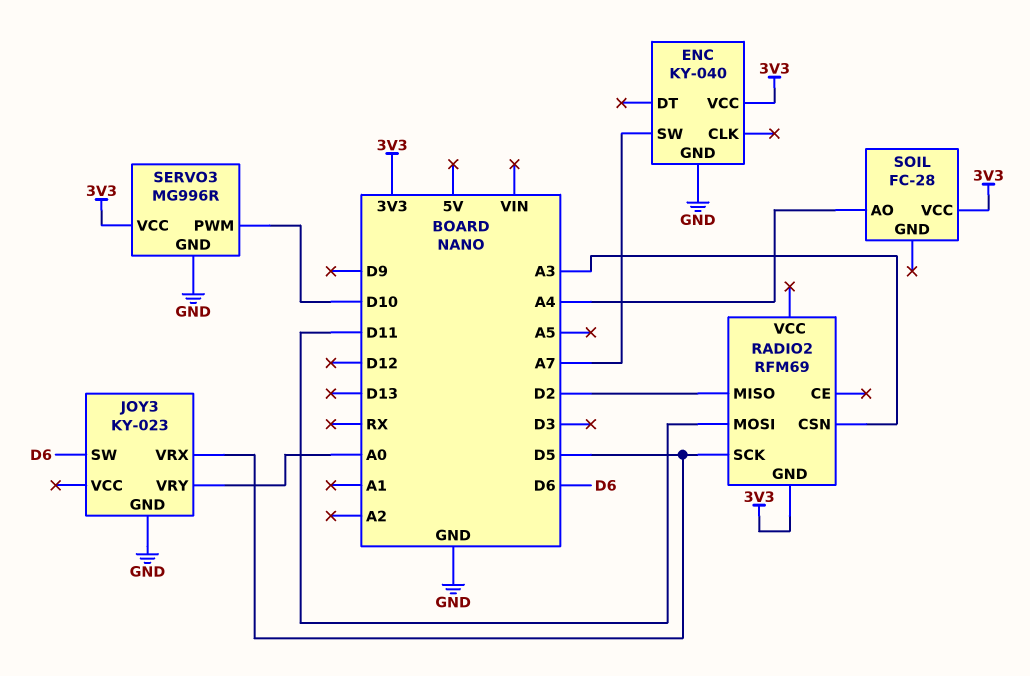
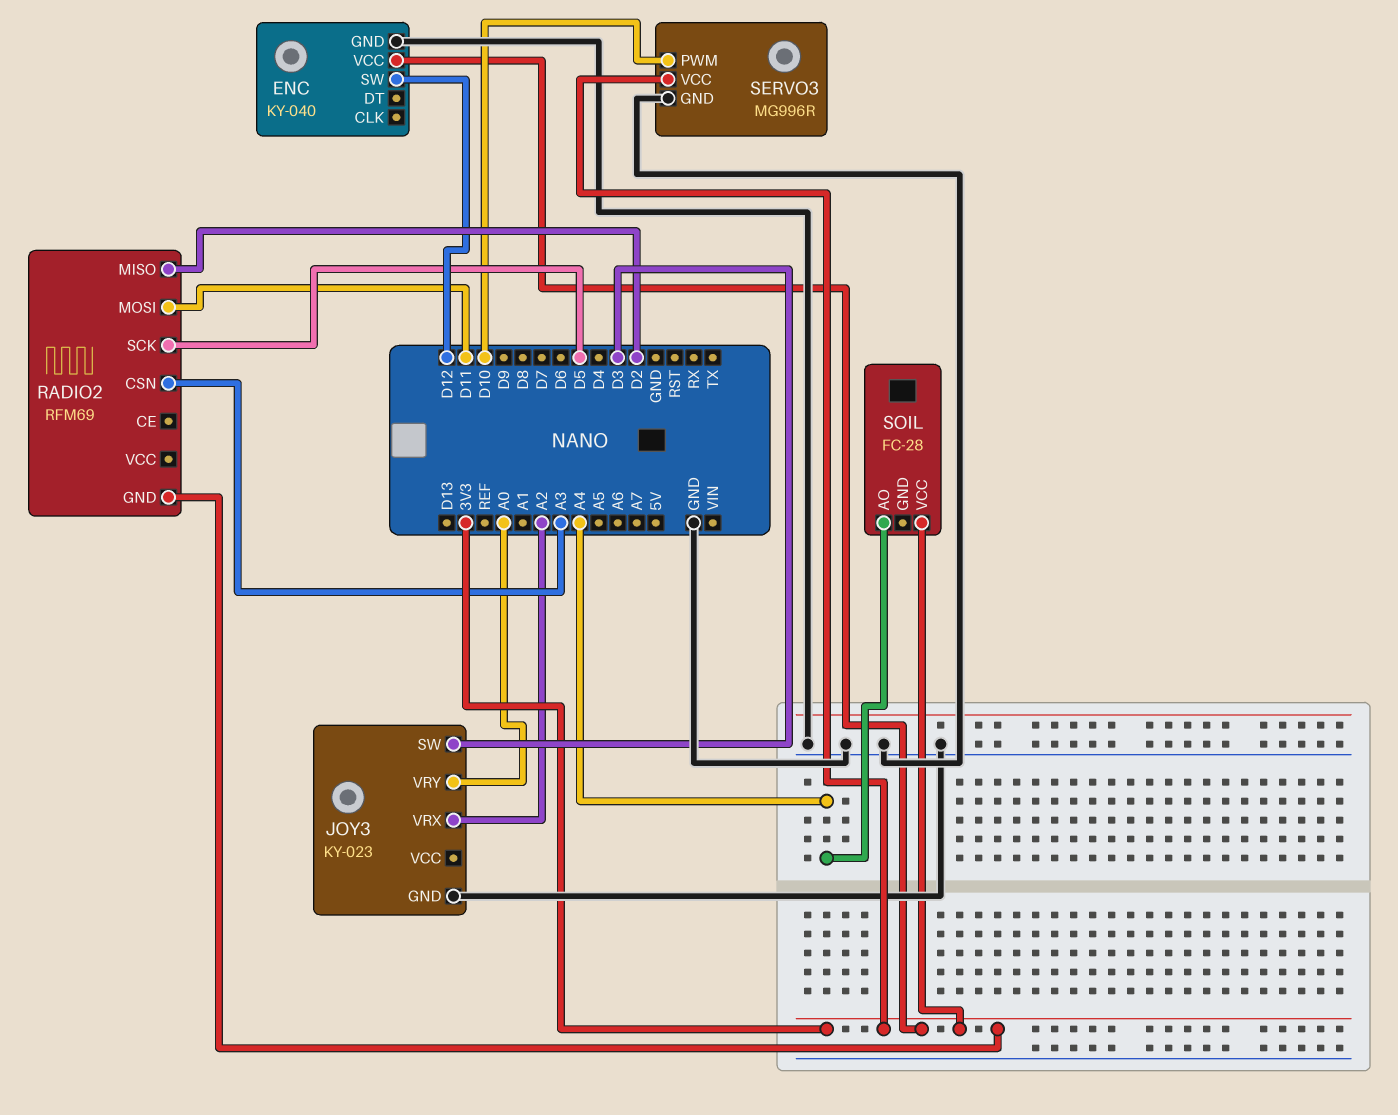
ENC pin SW: A7 -> D12
JOY3 pin SW: D6 -> D3
JOY3 pin VRX: D5 -> A2

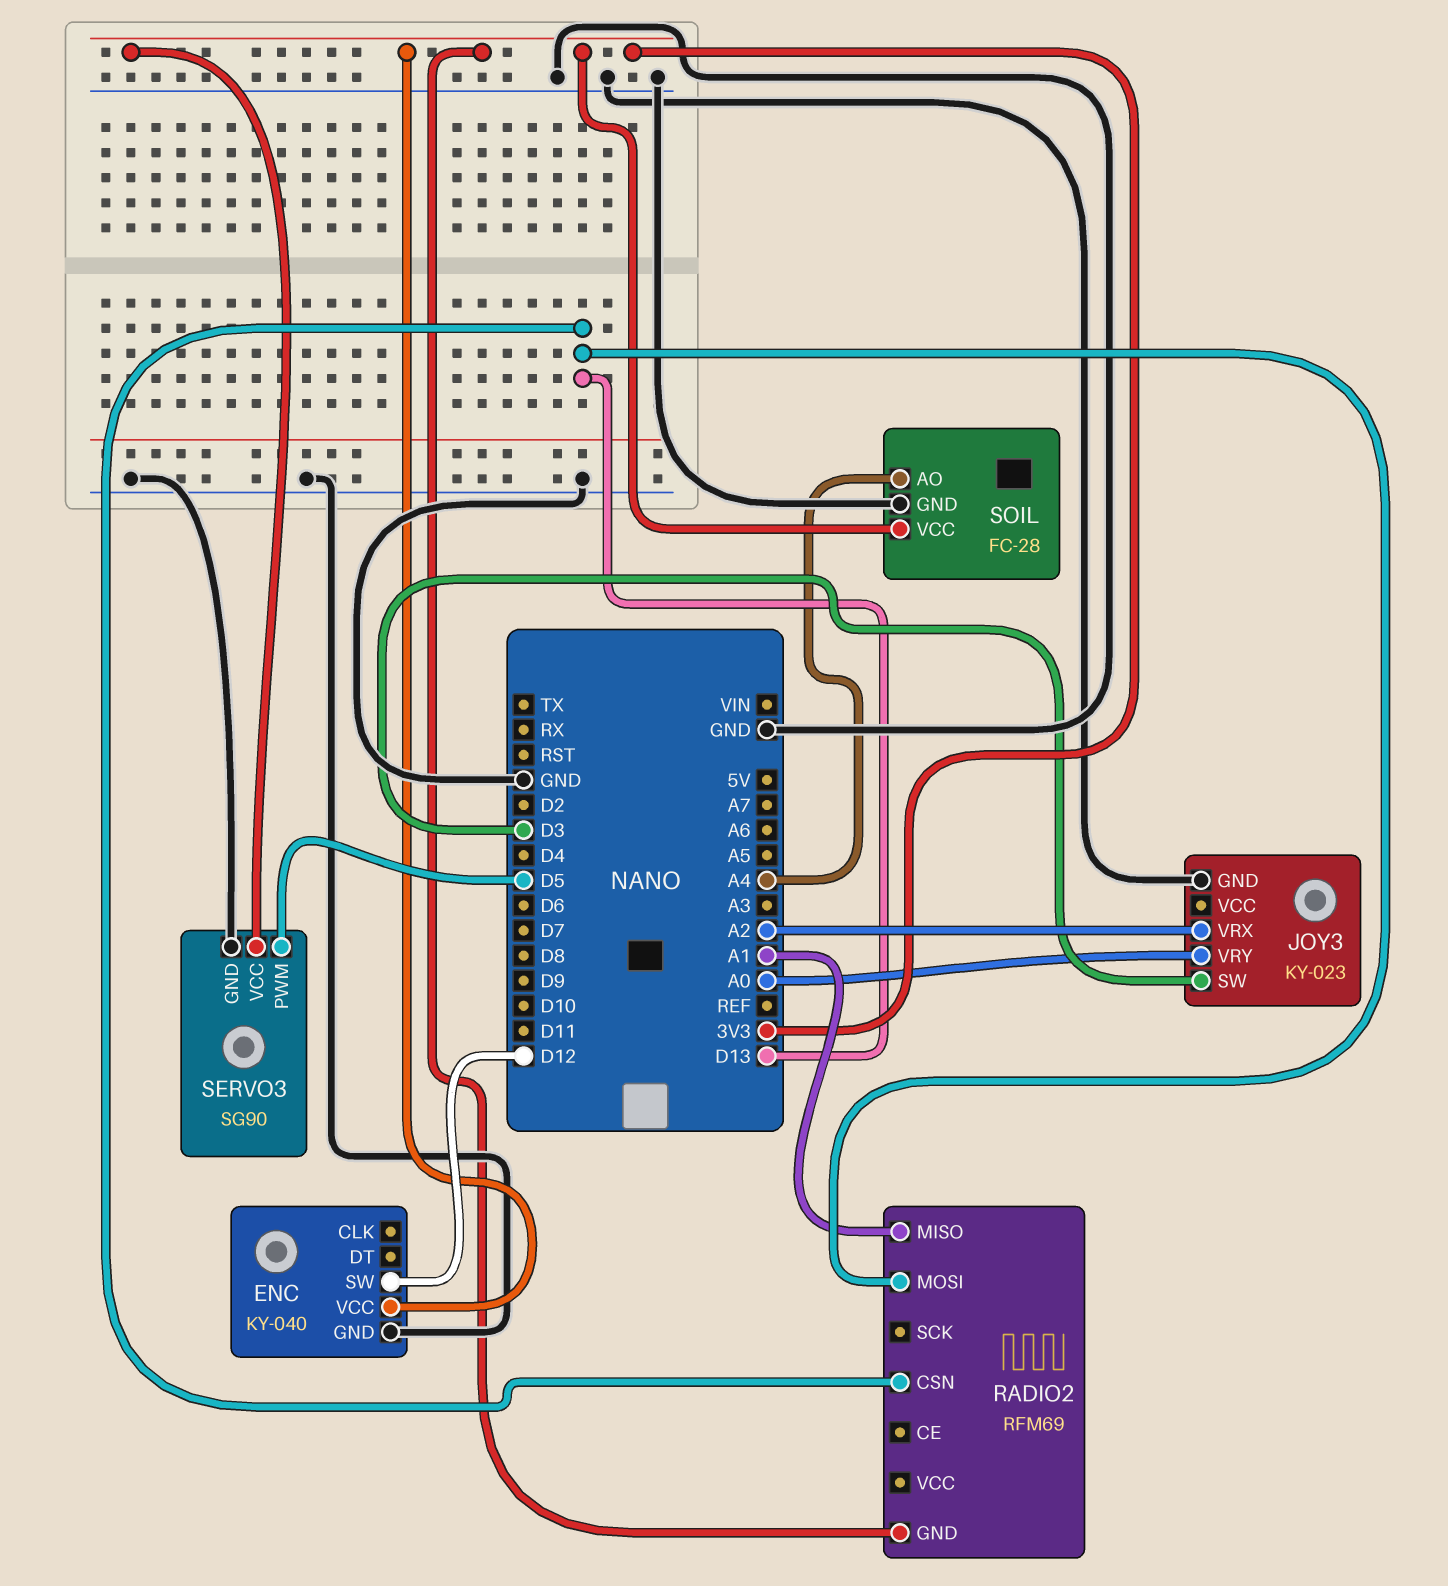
RADIO2 pin CSN: A3 -> D13
RADIO2 pin MISO: D2 -> A1
RADIO2 pin MOSI: D11 -> D13
RADIO2 pin SCK: D5 -> none
SERVO3: MG996R -> SG90
SERVO3 pin PWM: D10 -> D5
SOIL pin GND: none -> GND

